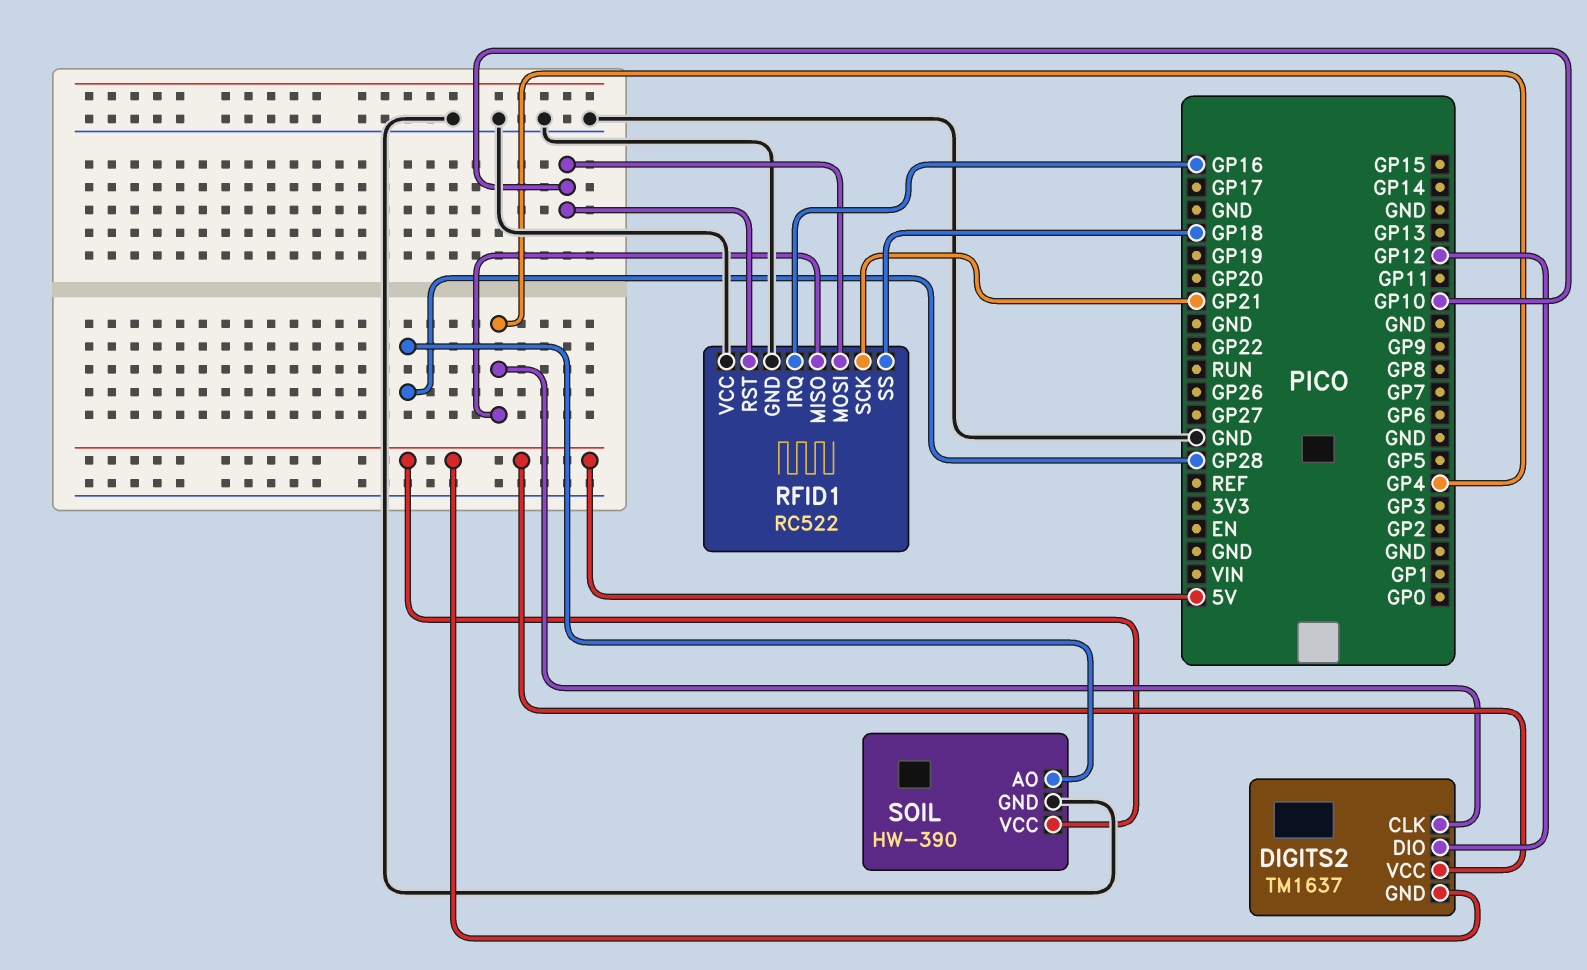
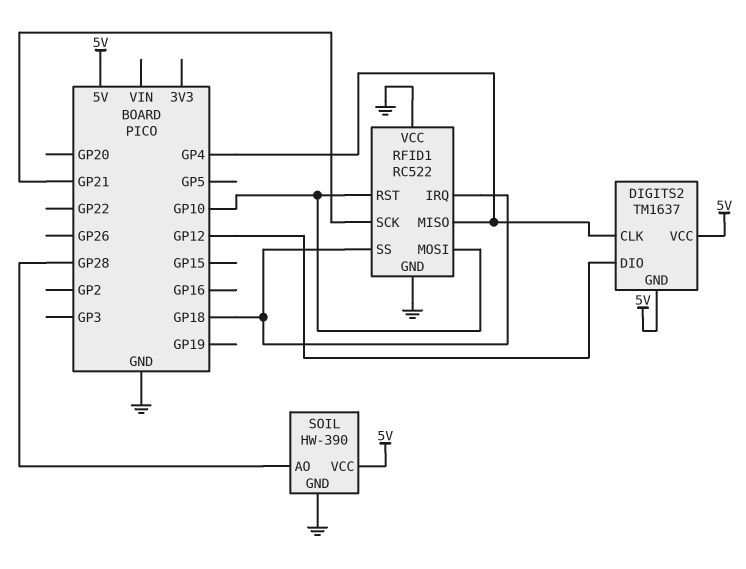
RFID1 pin IRQ: GP16 -> GP18

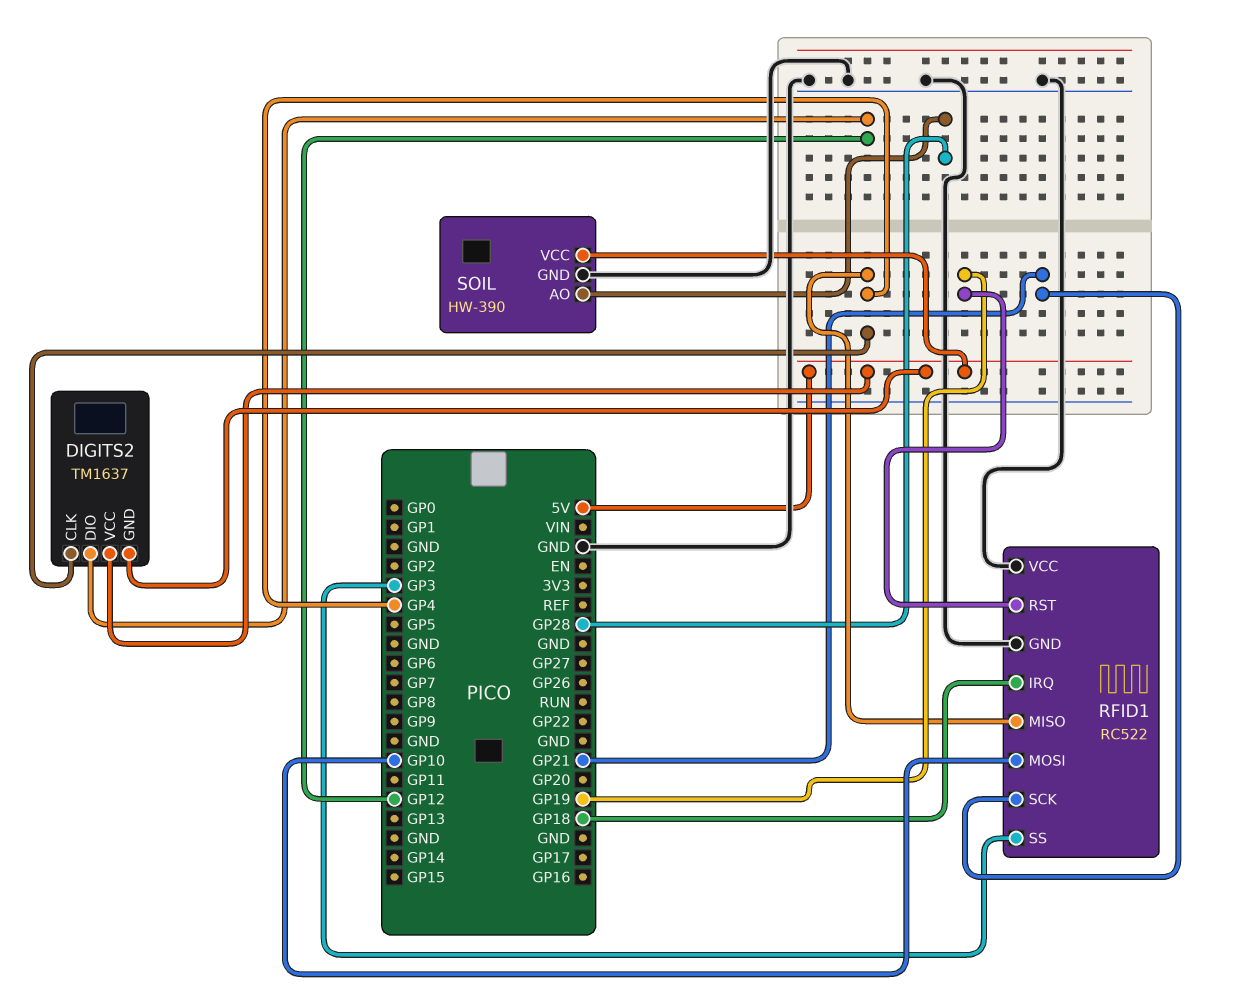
RFID1 pin RST: GP10 -> GP19
RFID1 pin SS: GP18 -> GP3

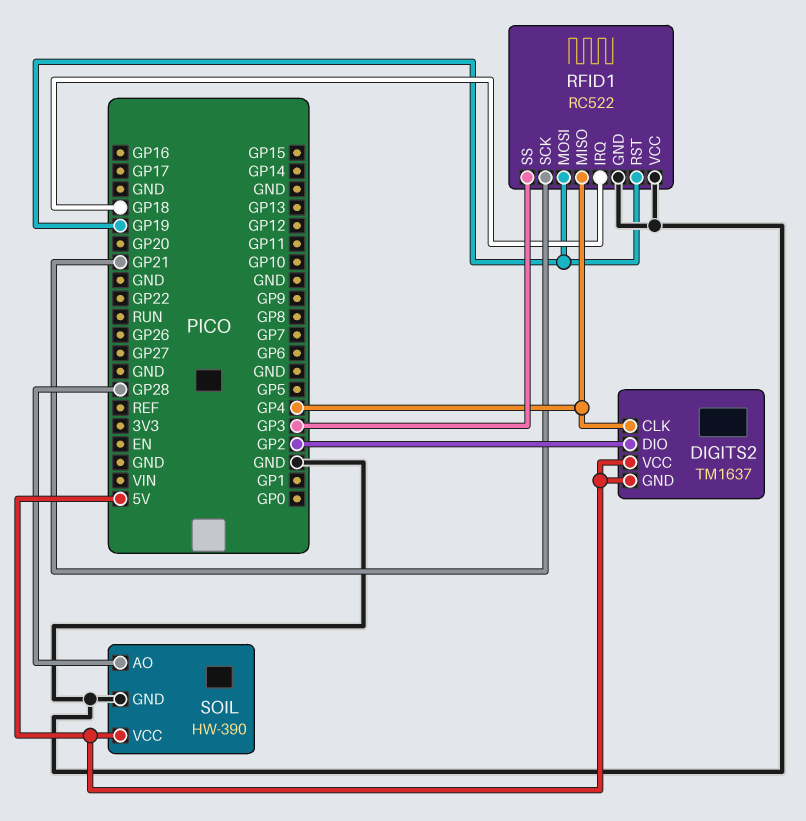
DIGITS2 pin DIO: GP12 -> GP2
RFID1 pin MOSI: GP10 -> GP19

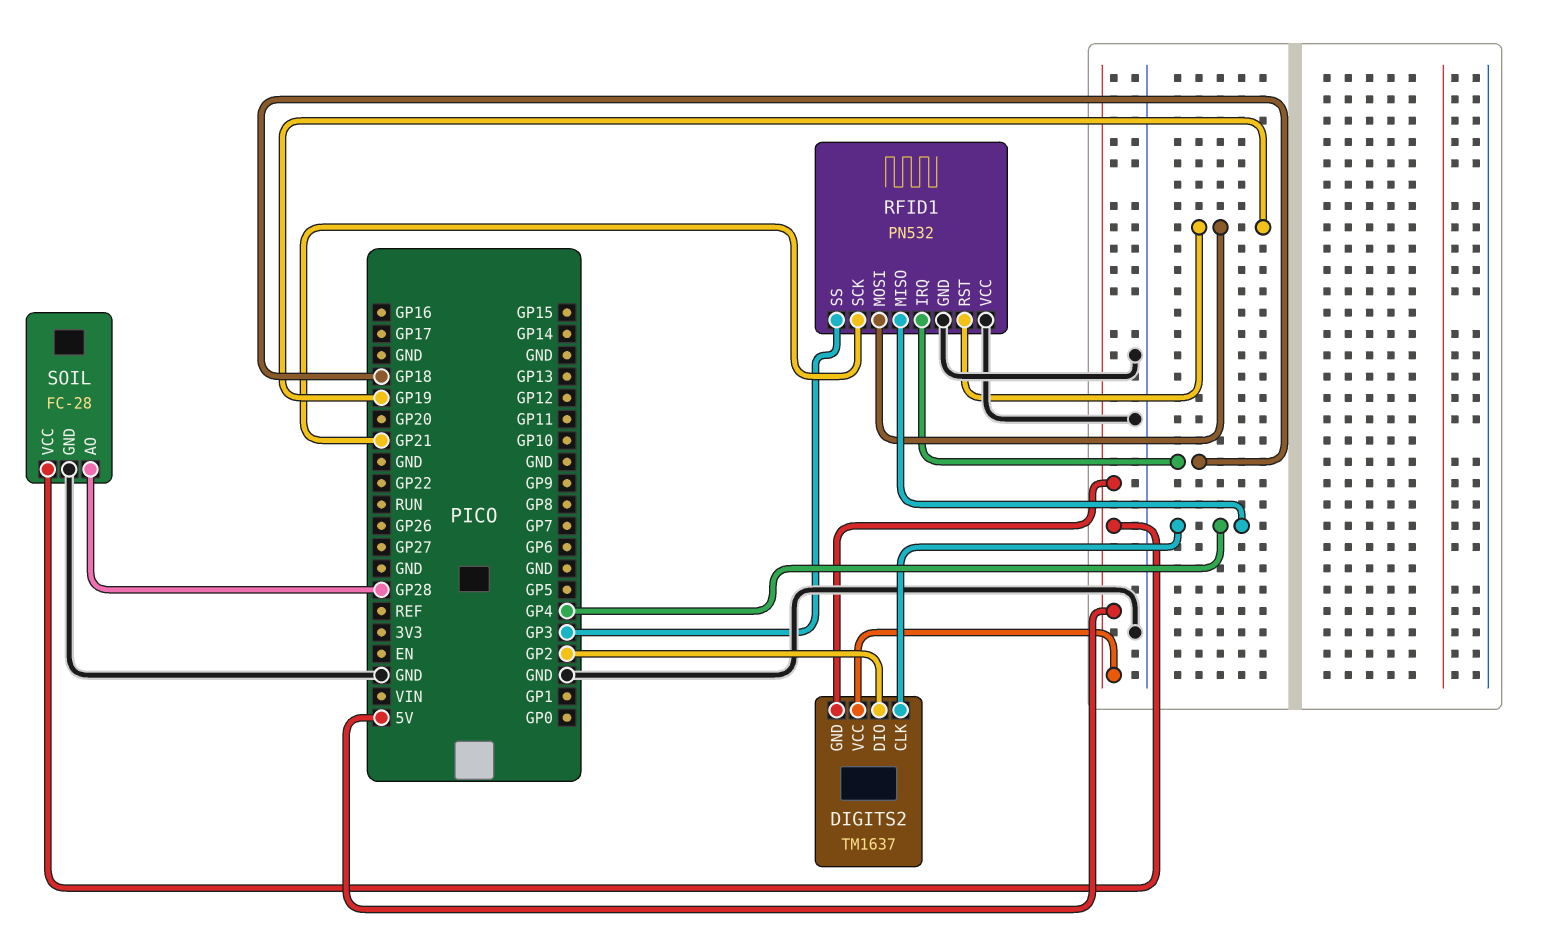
RFID1: RC522 -> PN532
SOIL: HW-390 -> FC-28

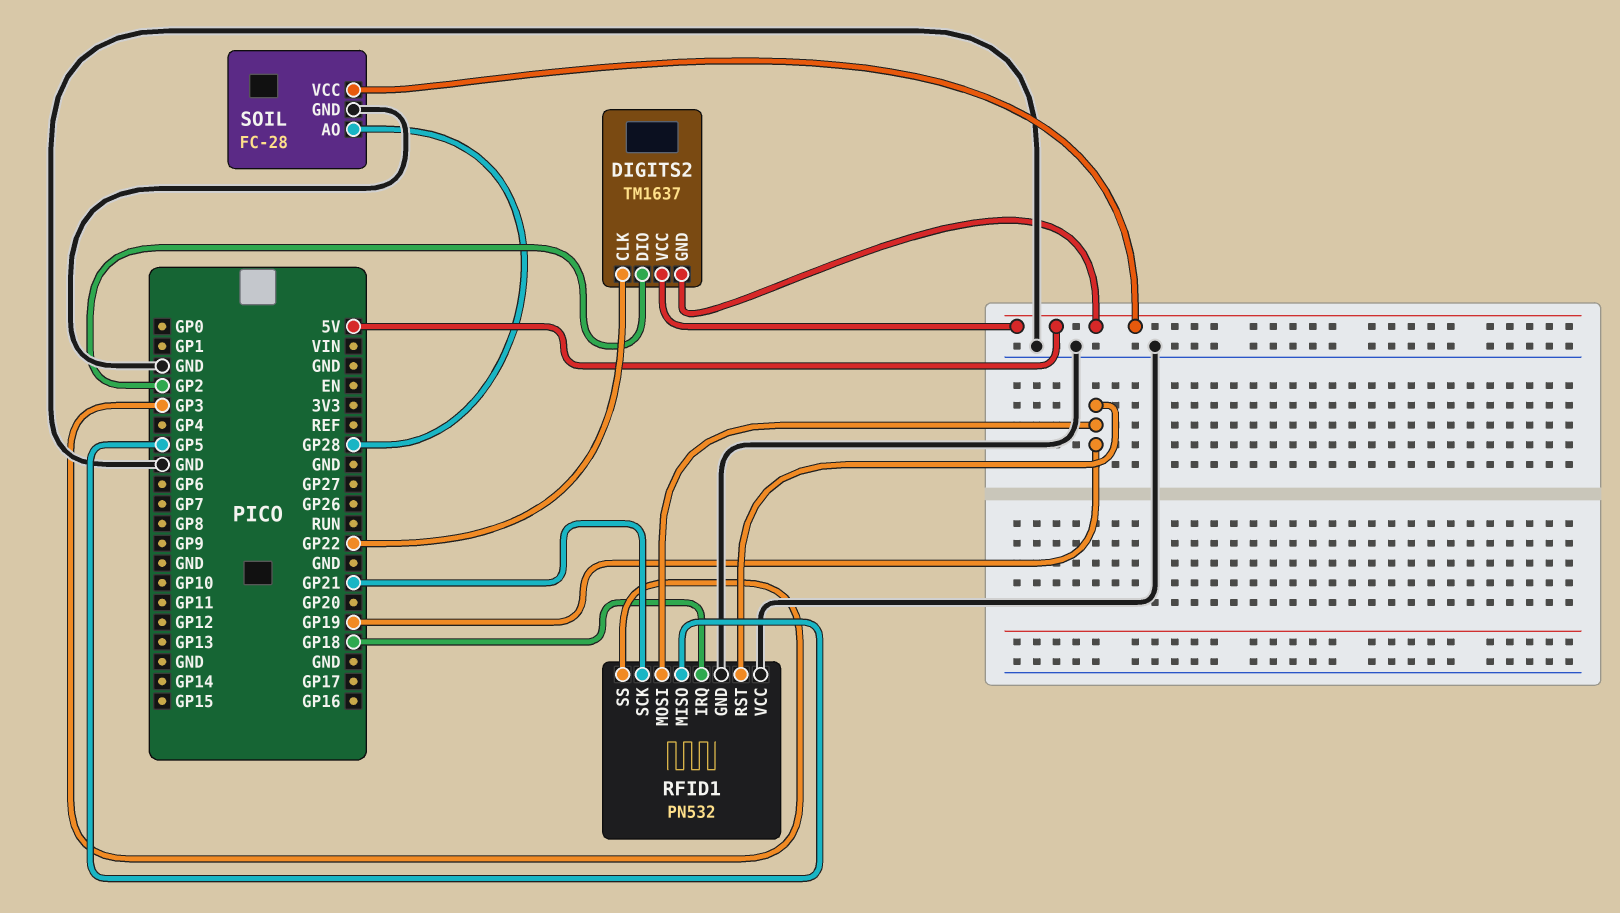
DIGITS2 pin CLK: GP4 -> GP22
RFID1 pin MISO: GP4 -> GP5

